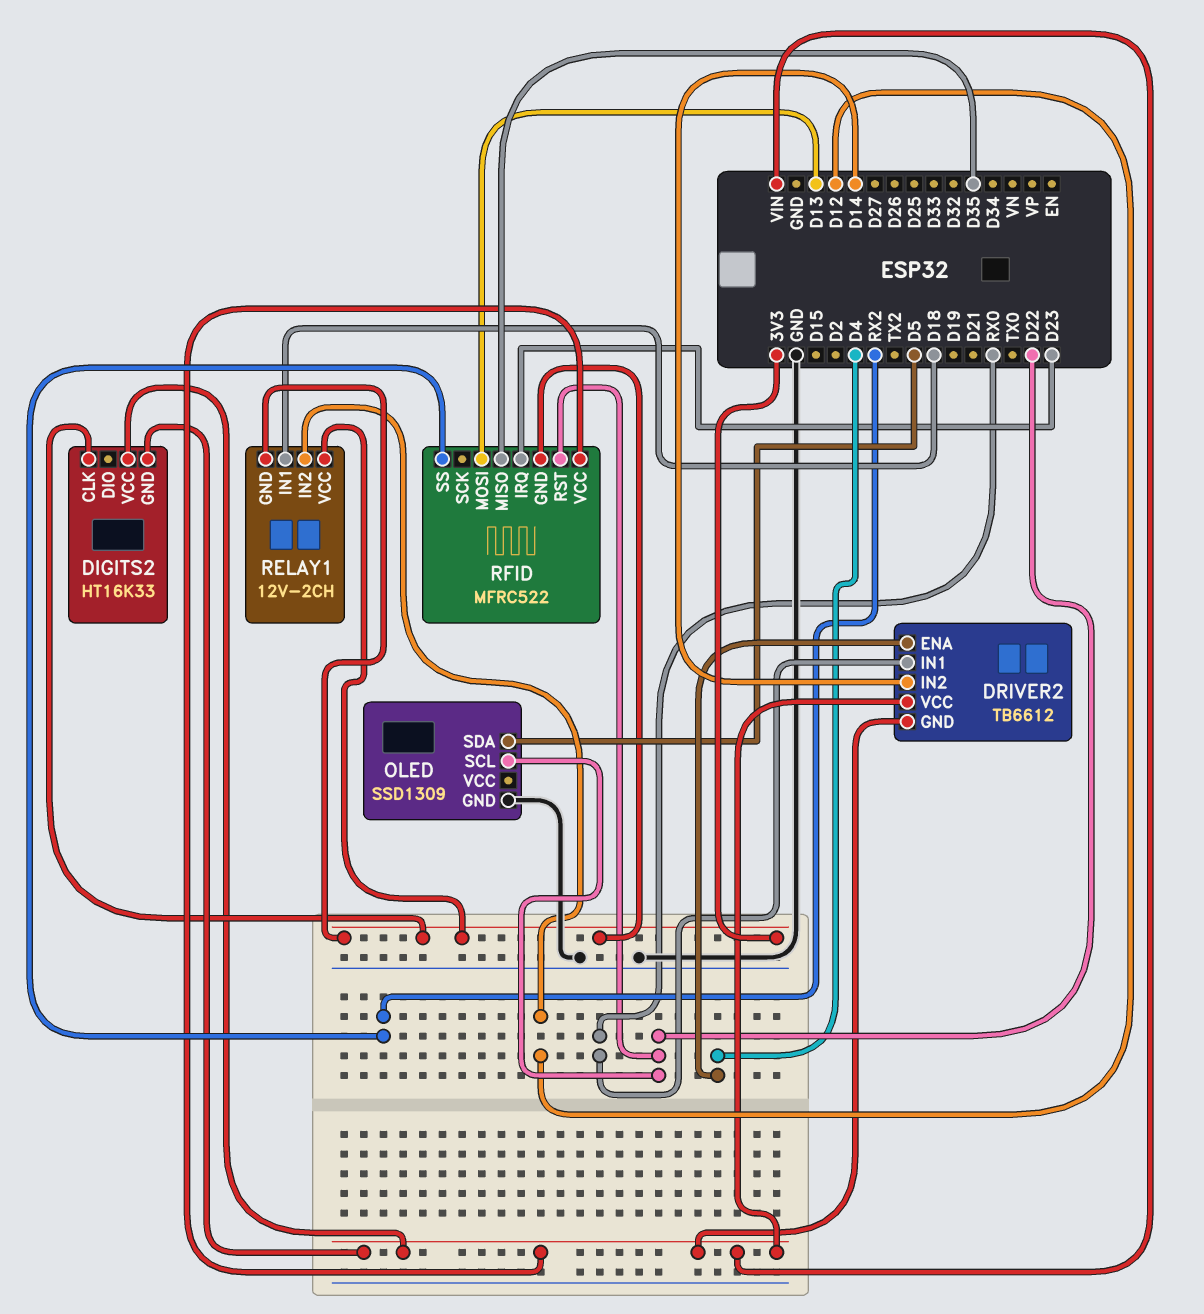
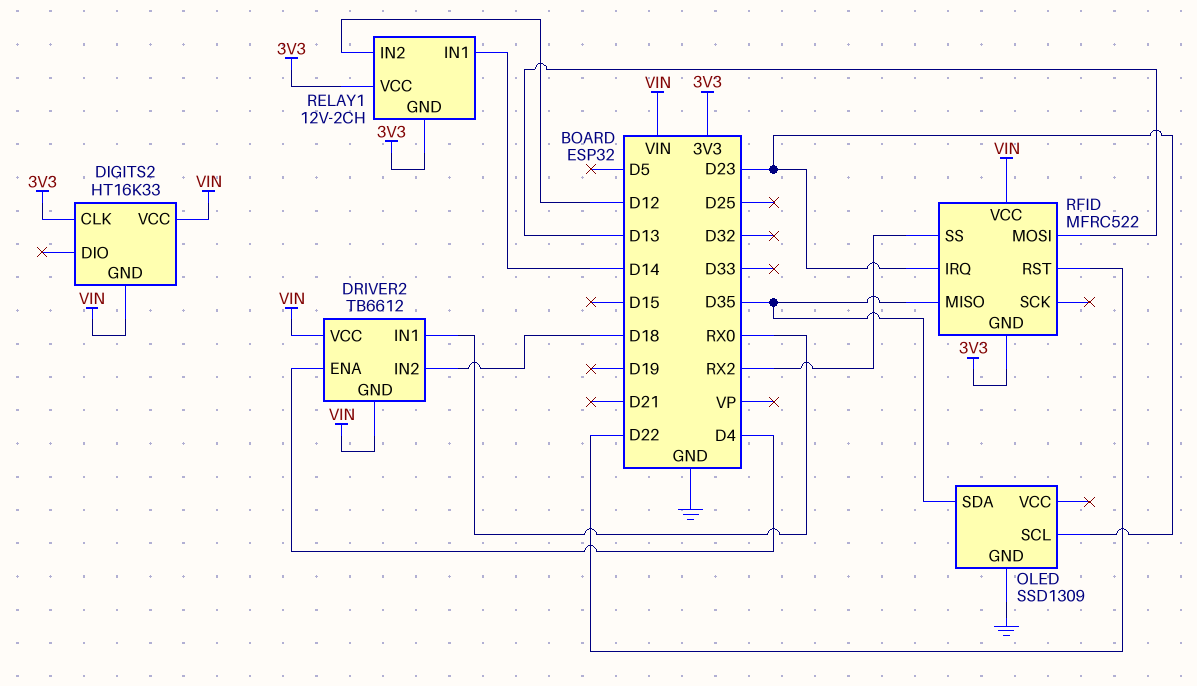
DRIVER2 pin IN2: D14 -> D18
OLED pin SCL: D22 -> D23
OLED pin SDA: D5 -> D35
RELAY1 pin IN1: D18 -> D14

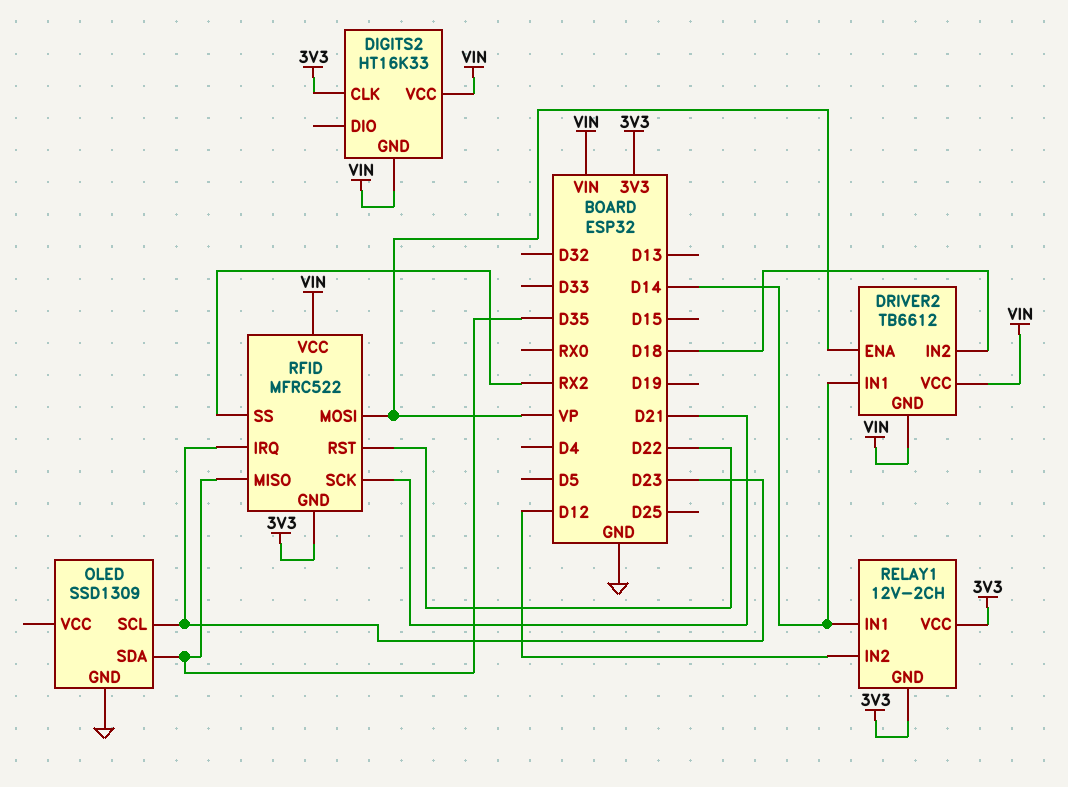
DRIVER2 pin ENA: D4 -> VP
DRIVER2 pin IN1: RX0 -> D14
RFID pin MOSI: D13 -> VP
RFID pin SCK: none -> D21

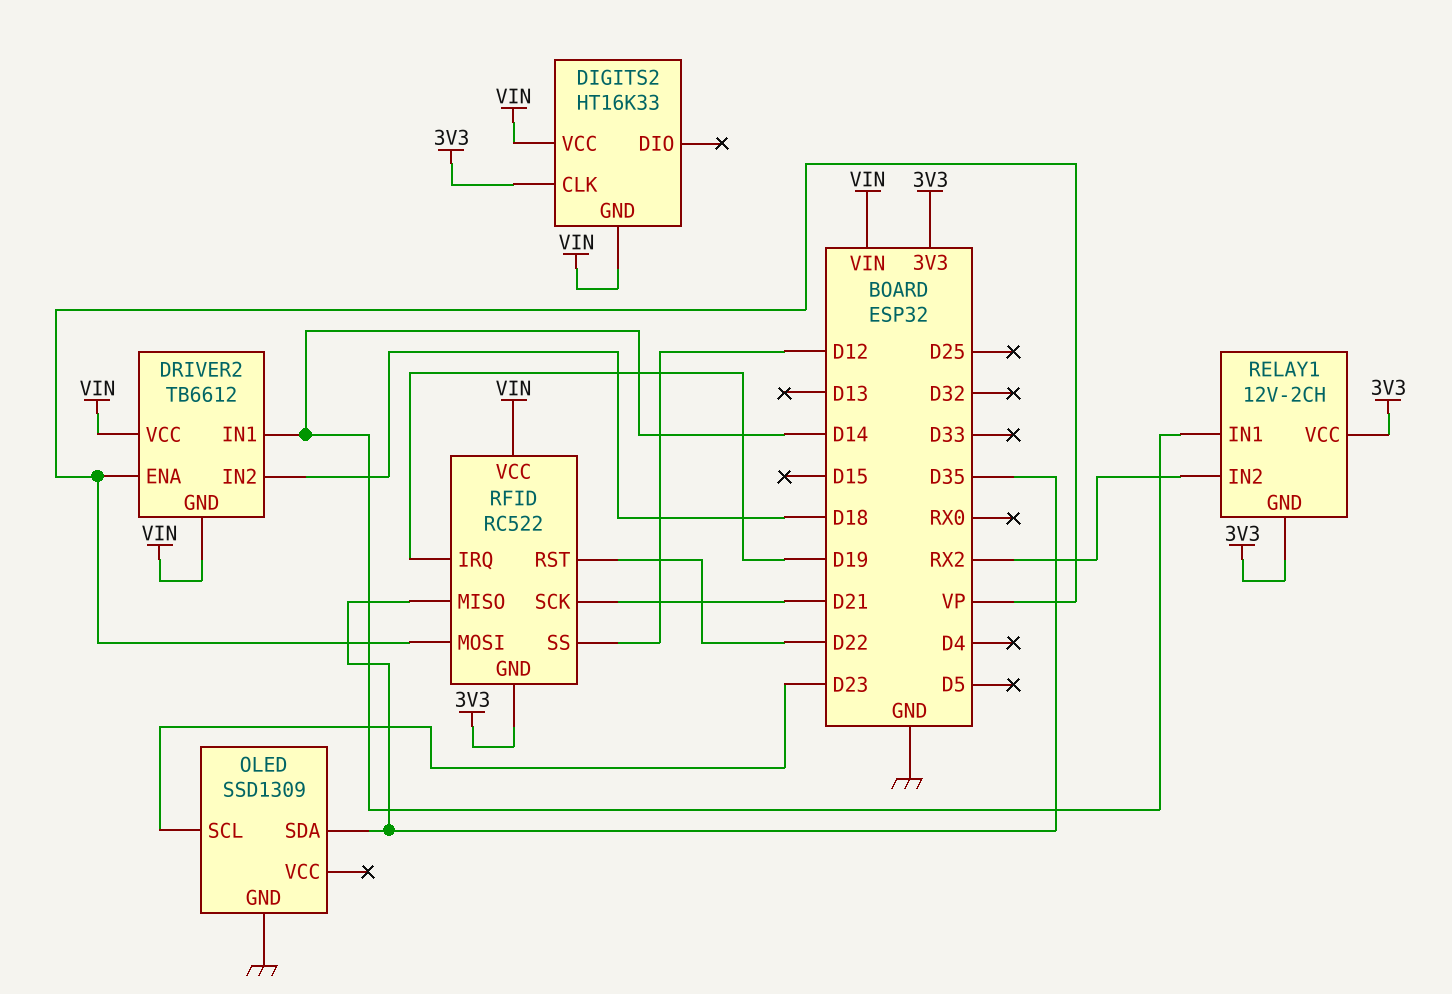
RELAY1 pin IN2: D12 -> RX2
RFID: MFRC522 -> RC522
RFID pin IRQ: D23 -> D19
RFID pin SS: RX2 -> D12

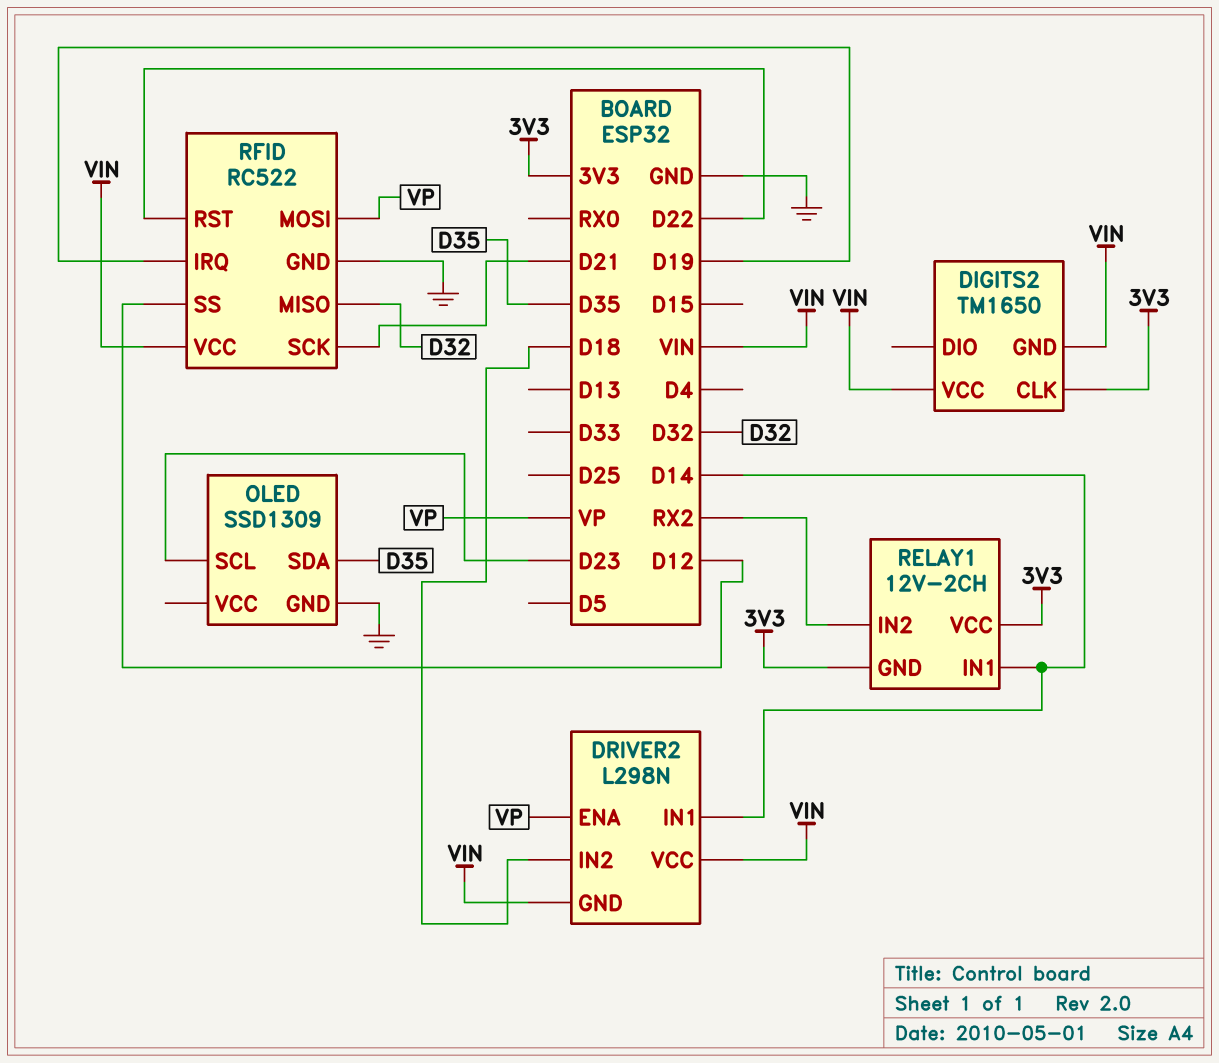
DIGITS2: HT16K33 -> TM1650
DRIVER2: TB6612 -> L298N
RFID pin GND: 3V3 -> GND
RFID pin MISO: D35 -> D32

